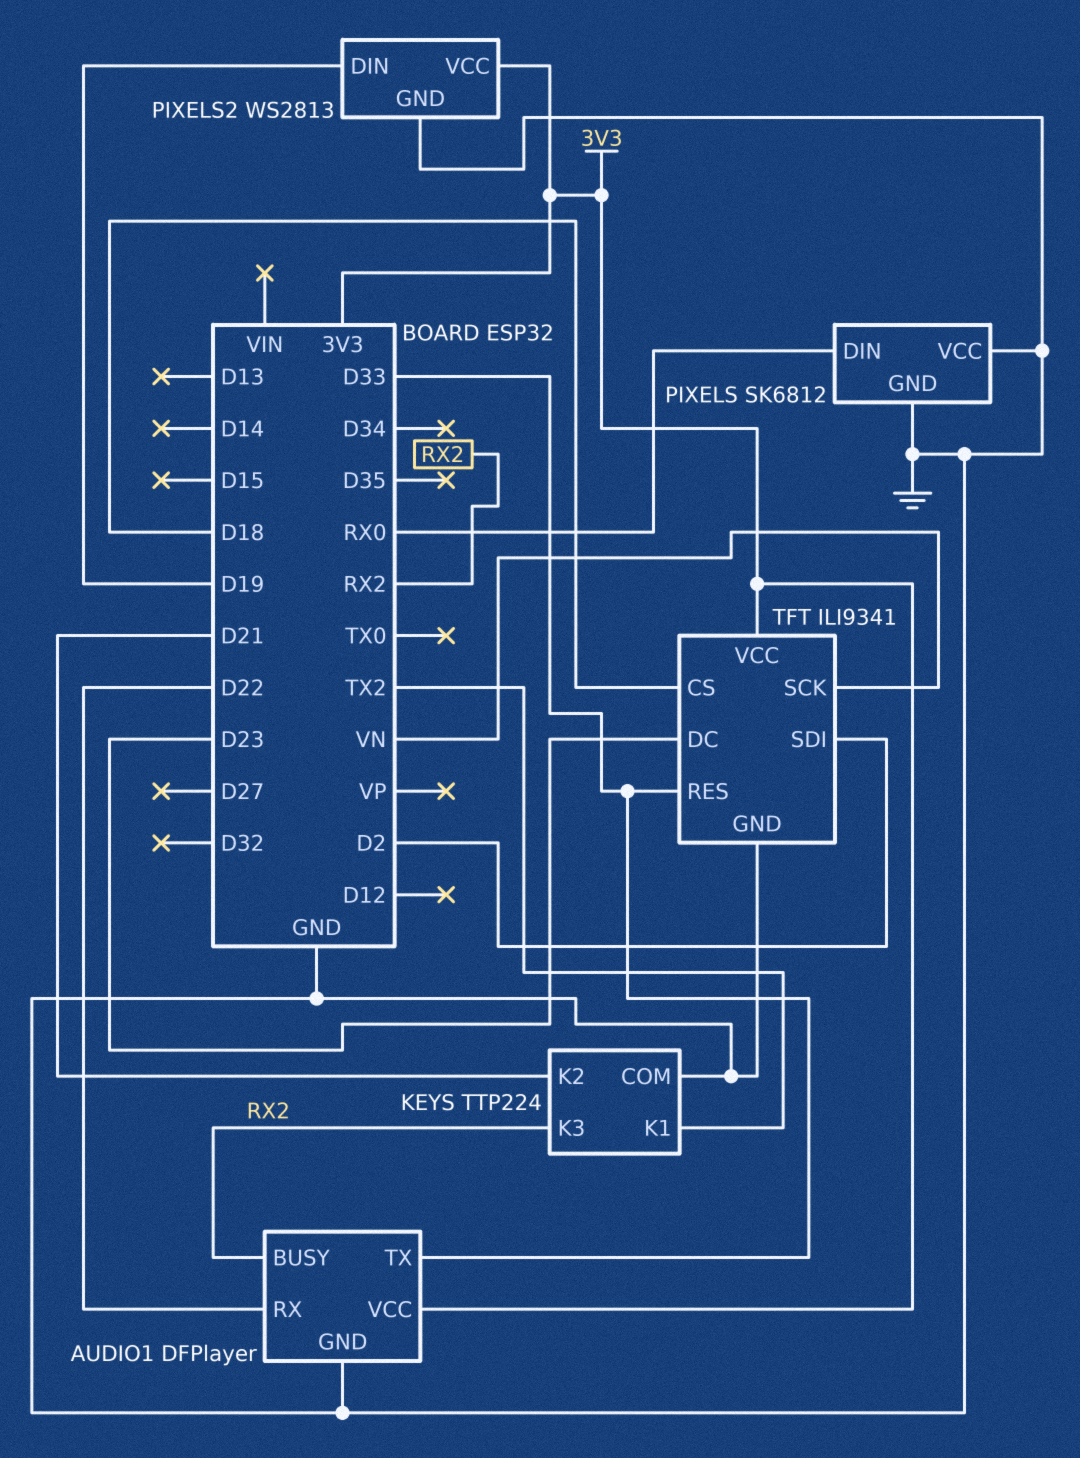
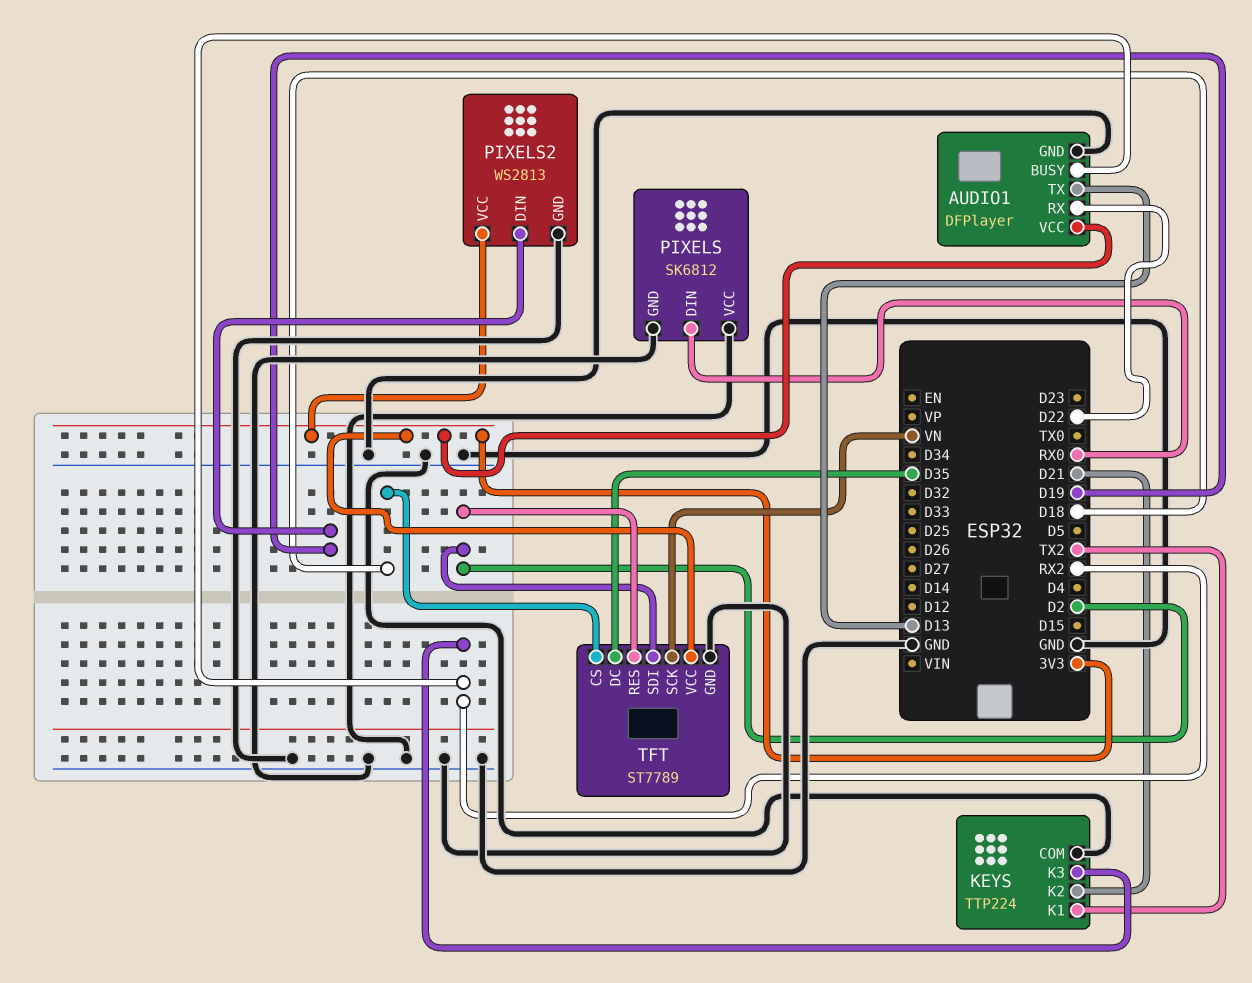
AUDIO1 pin TX: D33 -> D13
TFT: ILI9341 -> ST7789
TFT pin DC: D23 -> D35
TFT pin RES: D33 -> D2

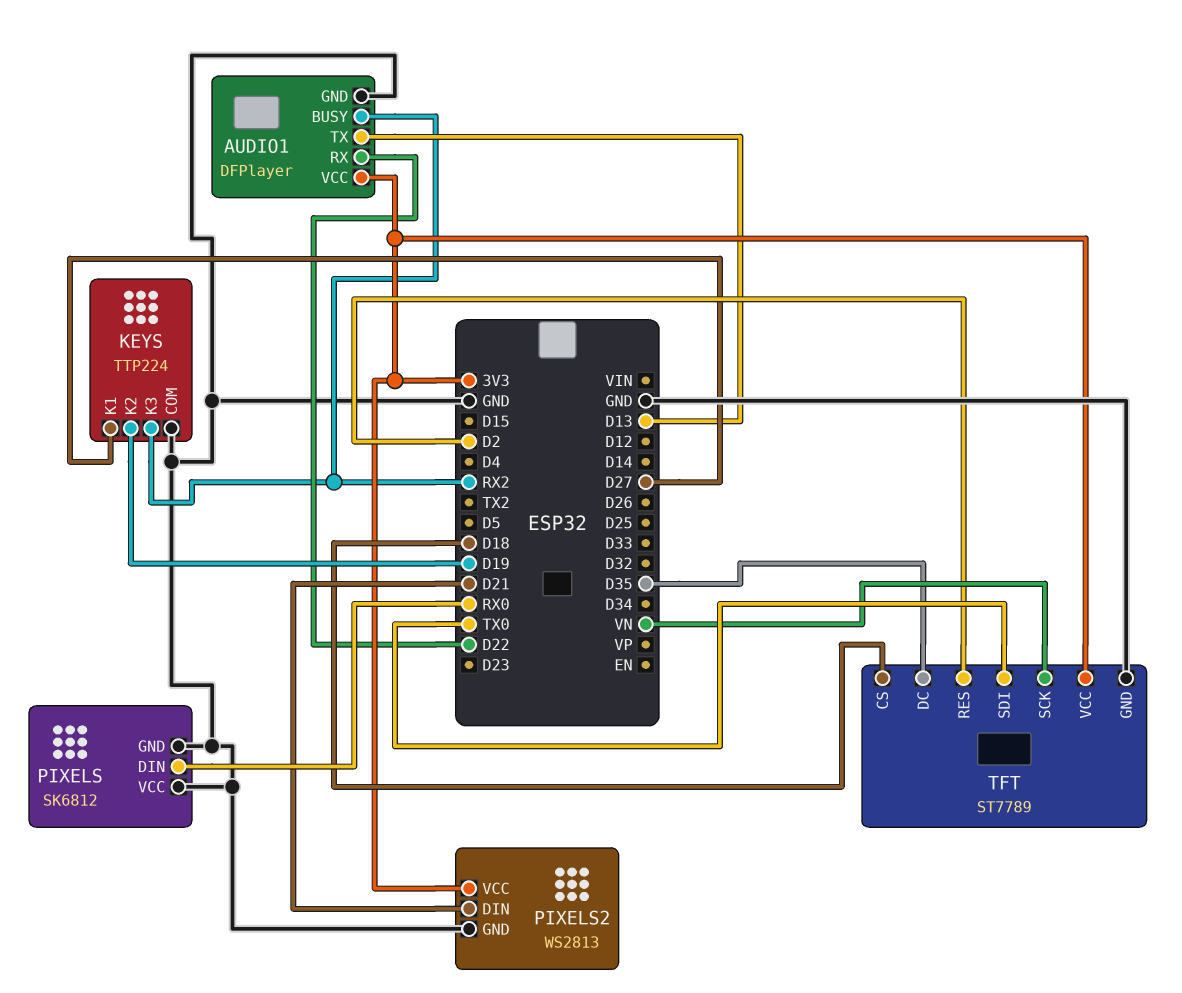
KEYS pin K1: TX2 -> D27
KEYS pin K2: D21 -> D19
PIXELS2 pin DIN: D19 -> D21
TFT pin SDI: D2 -> TX0

